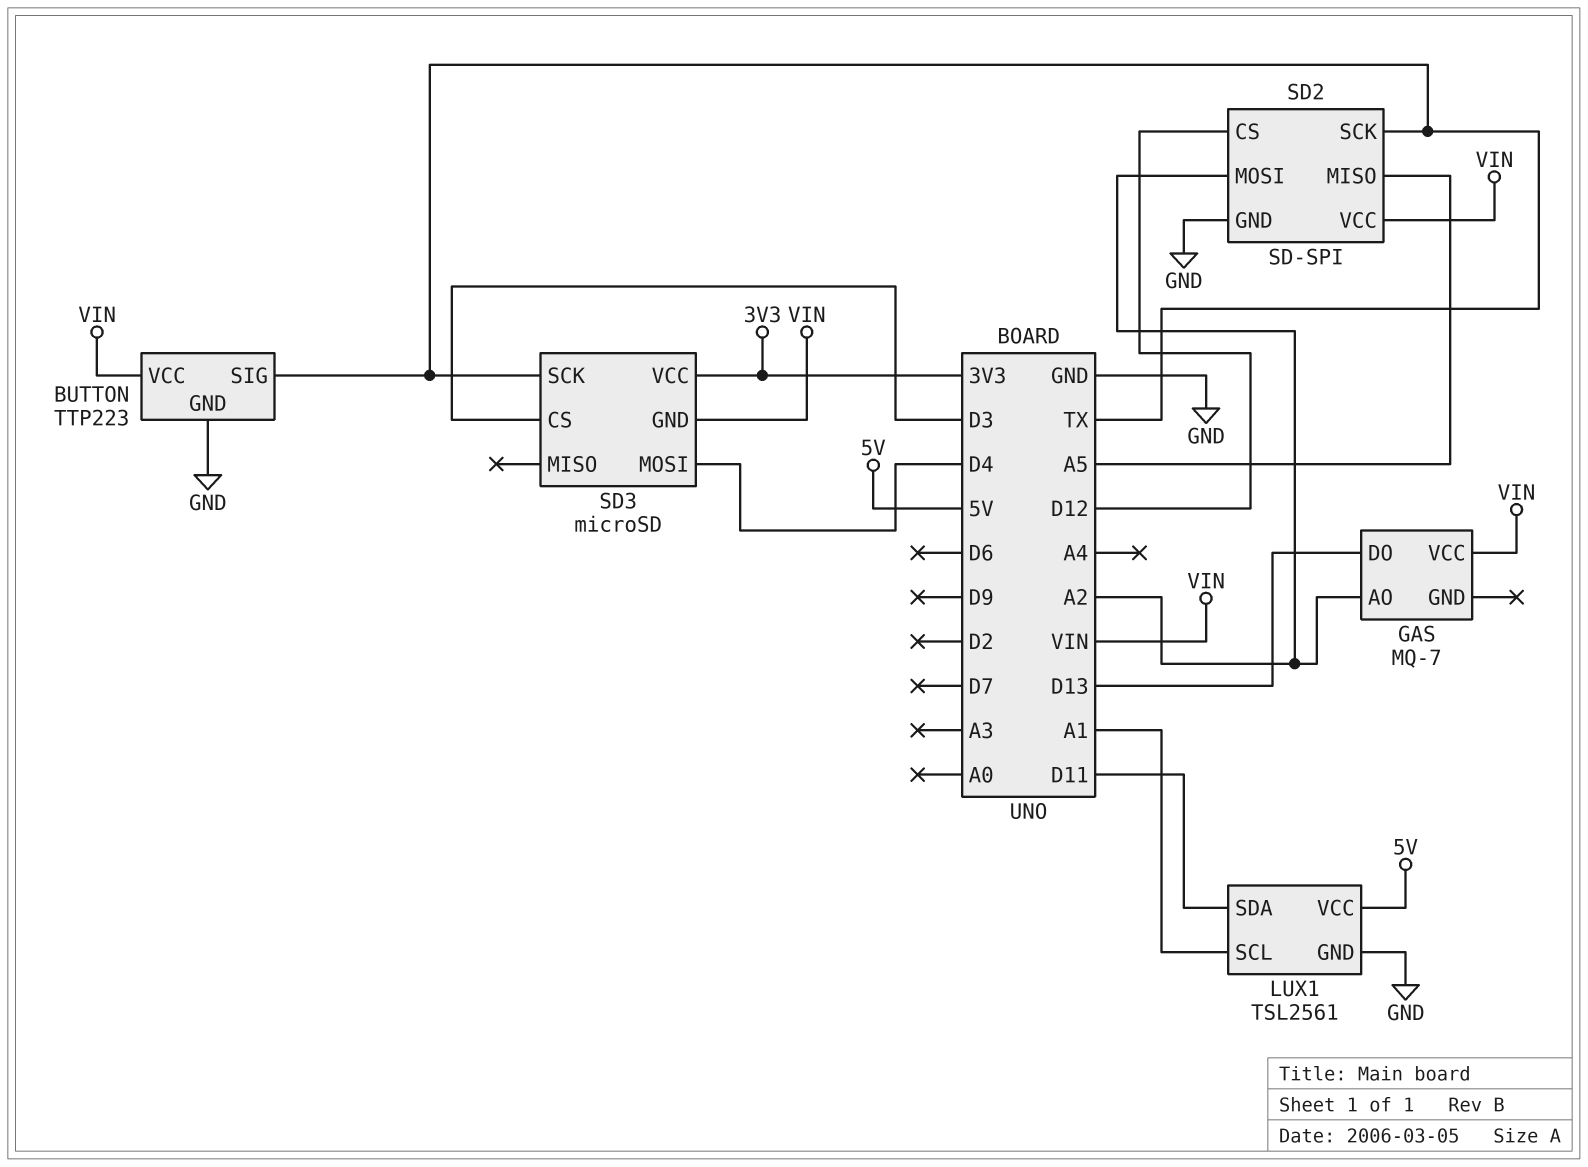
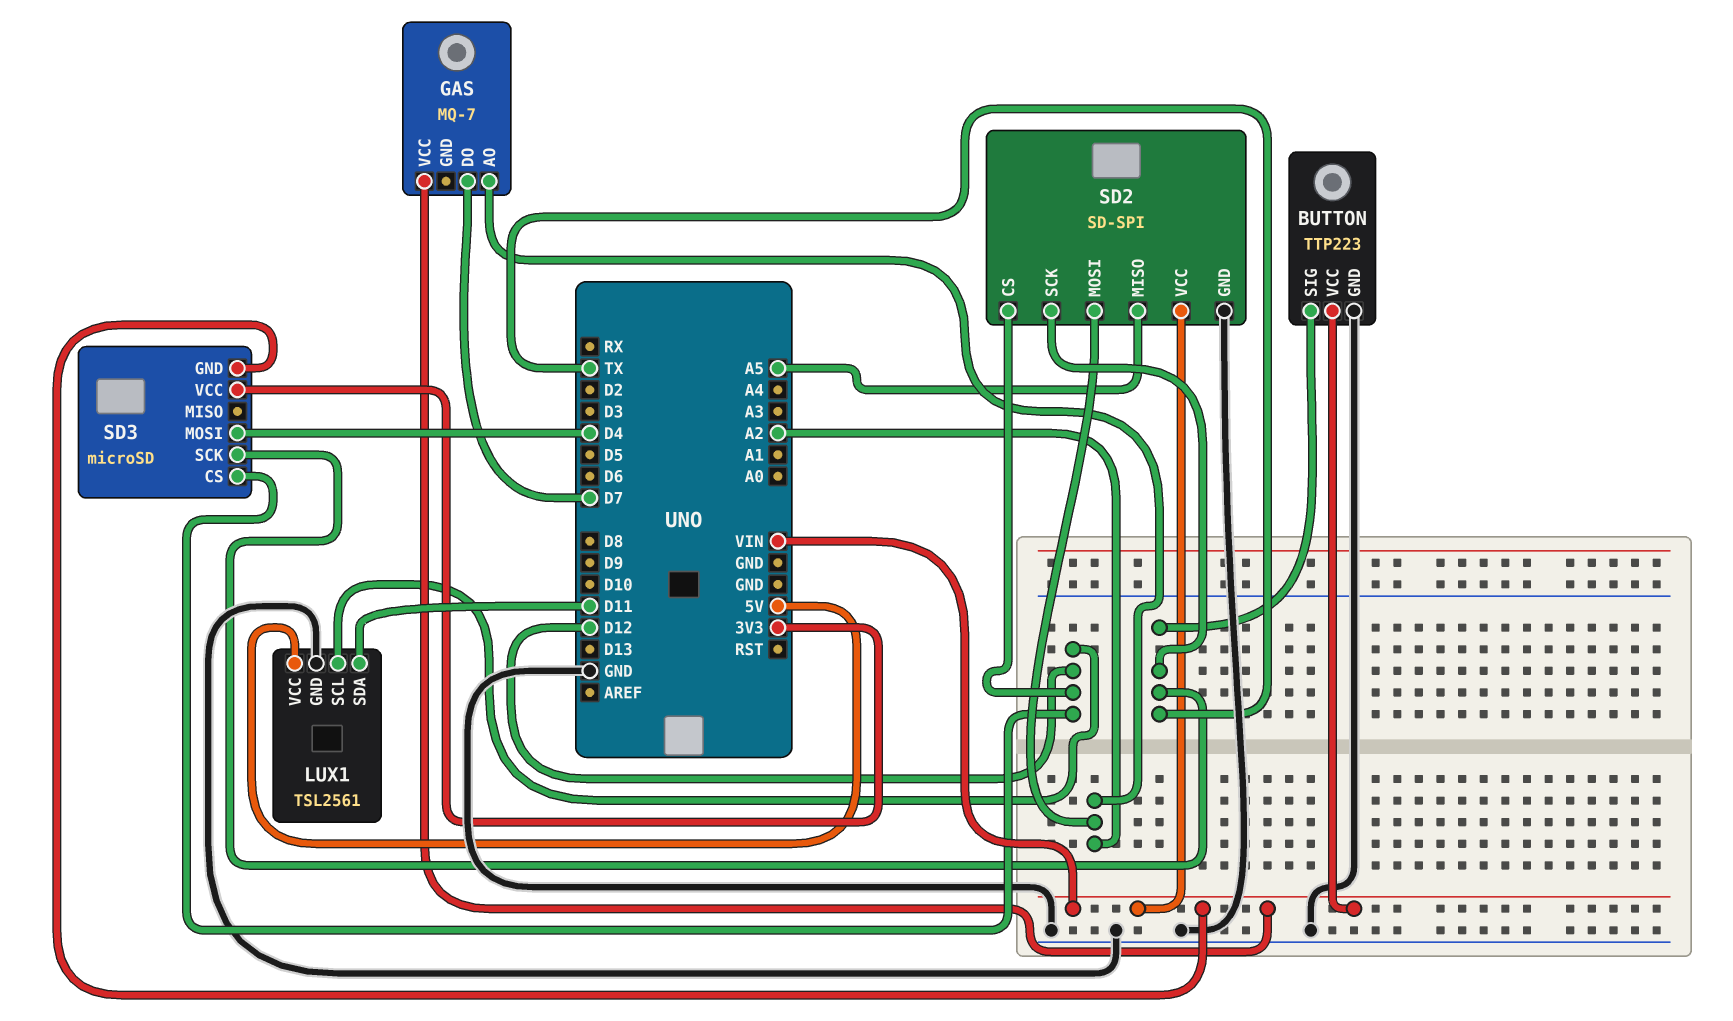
GAS pin DO: D13 -> D7
LUX1 pin SCL: A1 -> D12
SD3 pin CS: D3 -> D12

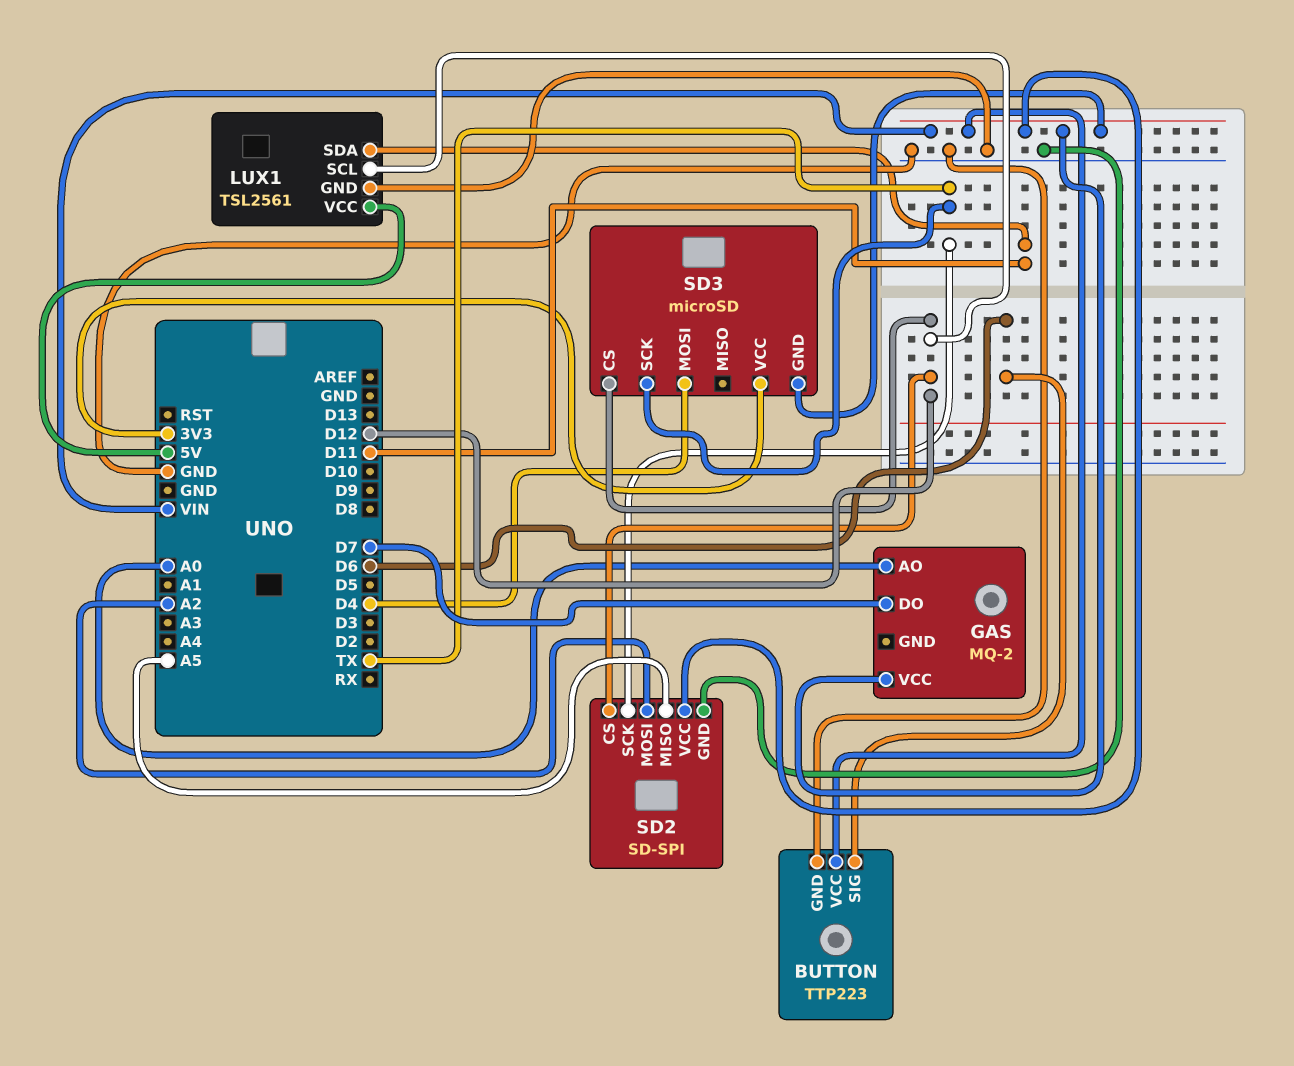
BUTTON pin SIG: TX -> D6
GAS: MQ-7 -> MQ-2
GAS pin AO: A2 -> A0

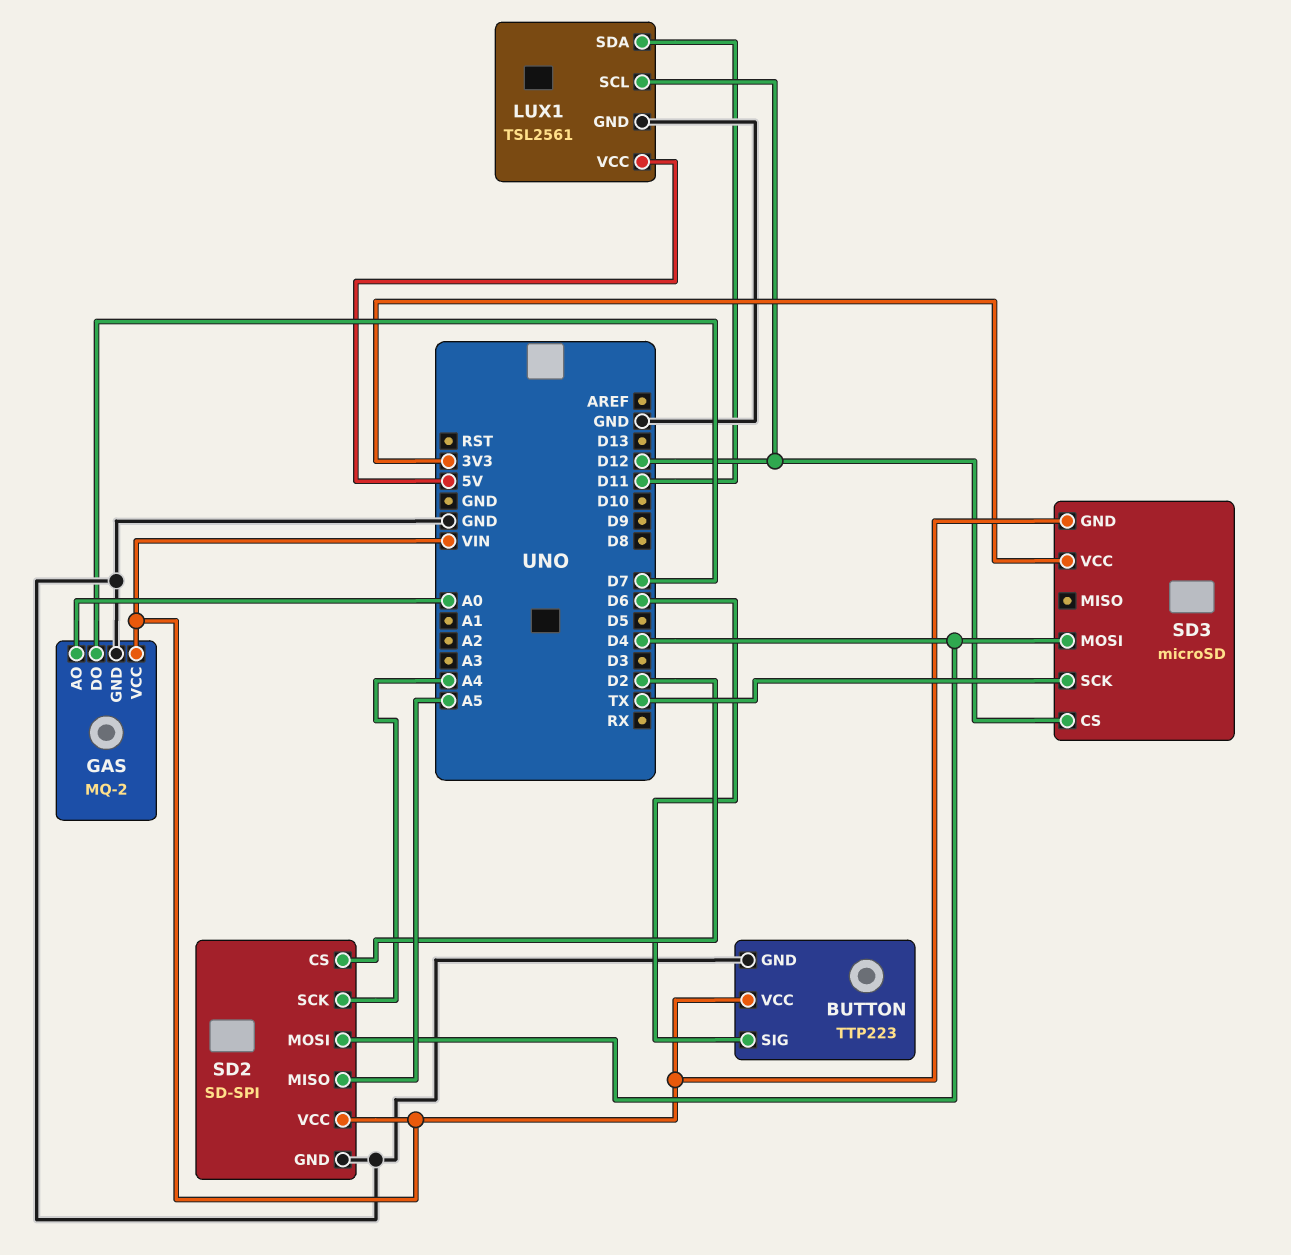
GAS pin GND: none -> GND
SD2 pin CS: D12 -> D2
SD2 pin MOSI: A2 -> D4
SD2 pin SCK: TX -> A4

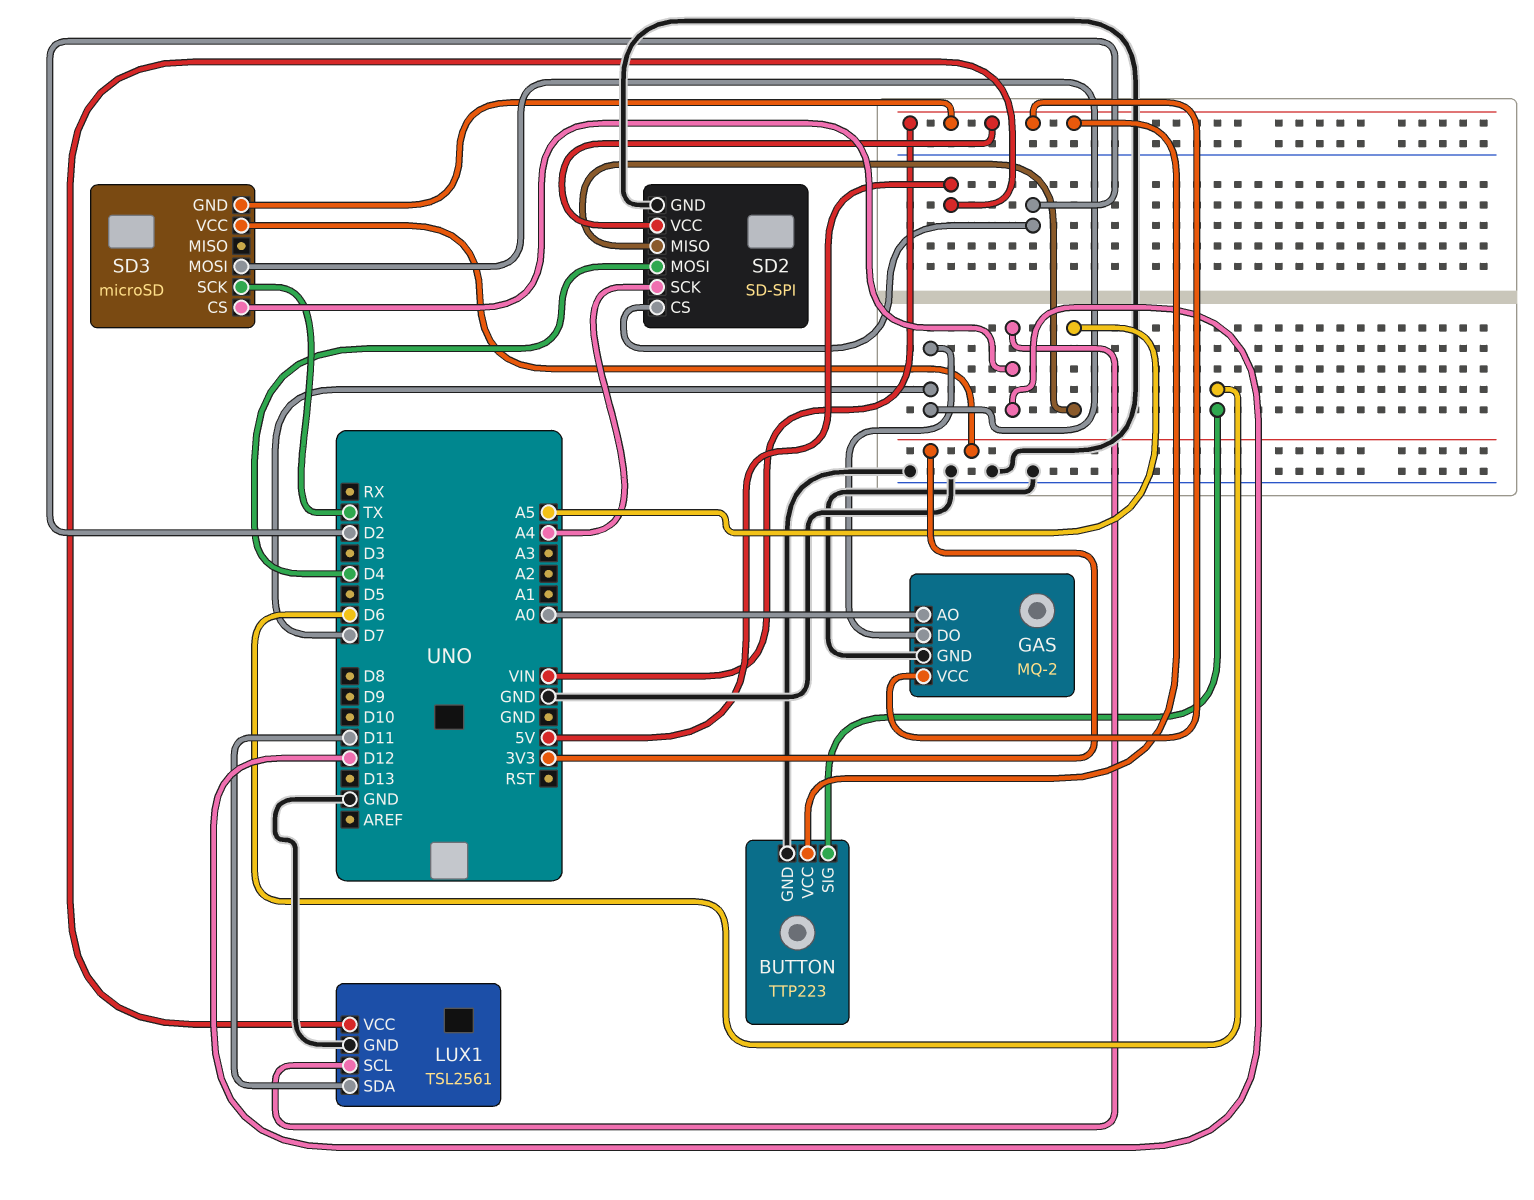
SD3 pin MOSI: D4 -> D7

